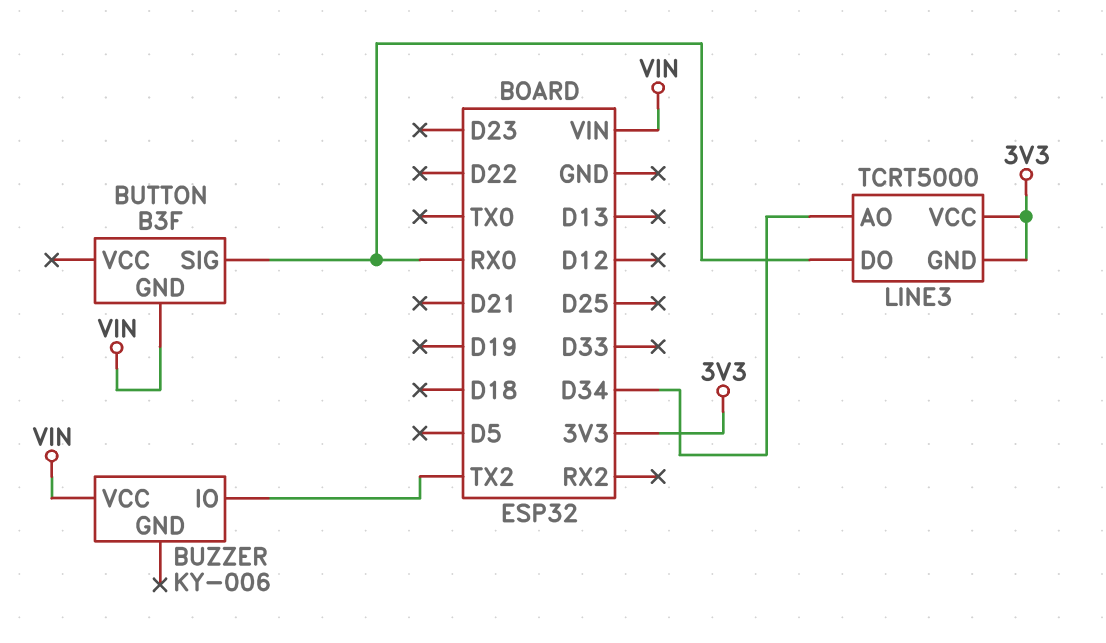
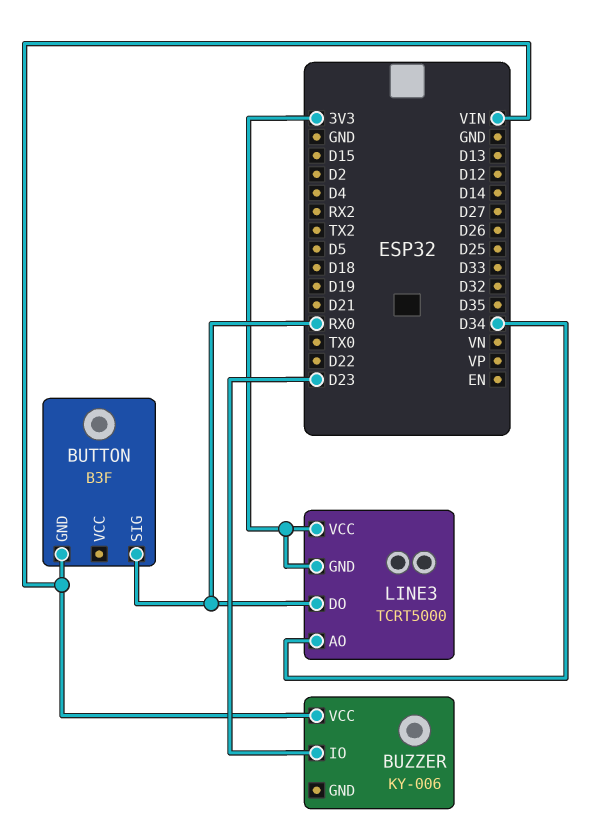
BUZZER pin IO: TX2 -> D23

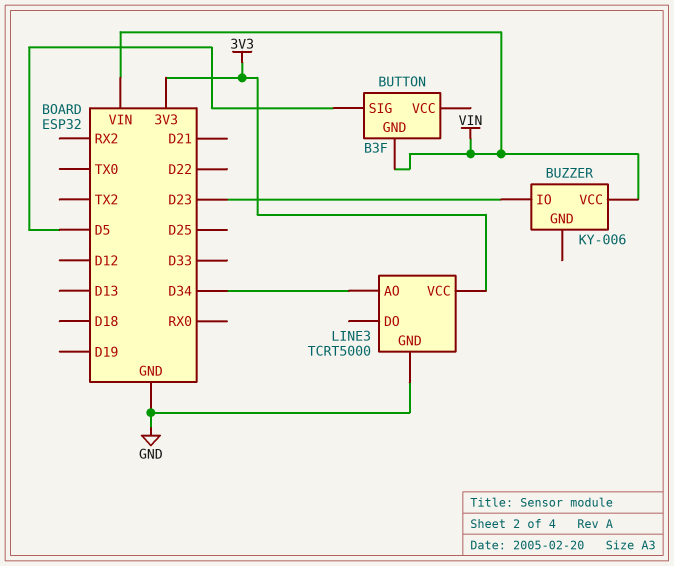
BUTTON pin SIG: RX0 -> D5
LINE3 pin DO: RX0 -> none
LINE3 pin GND: 3V3 -> GND

